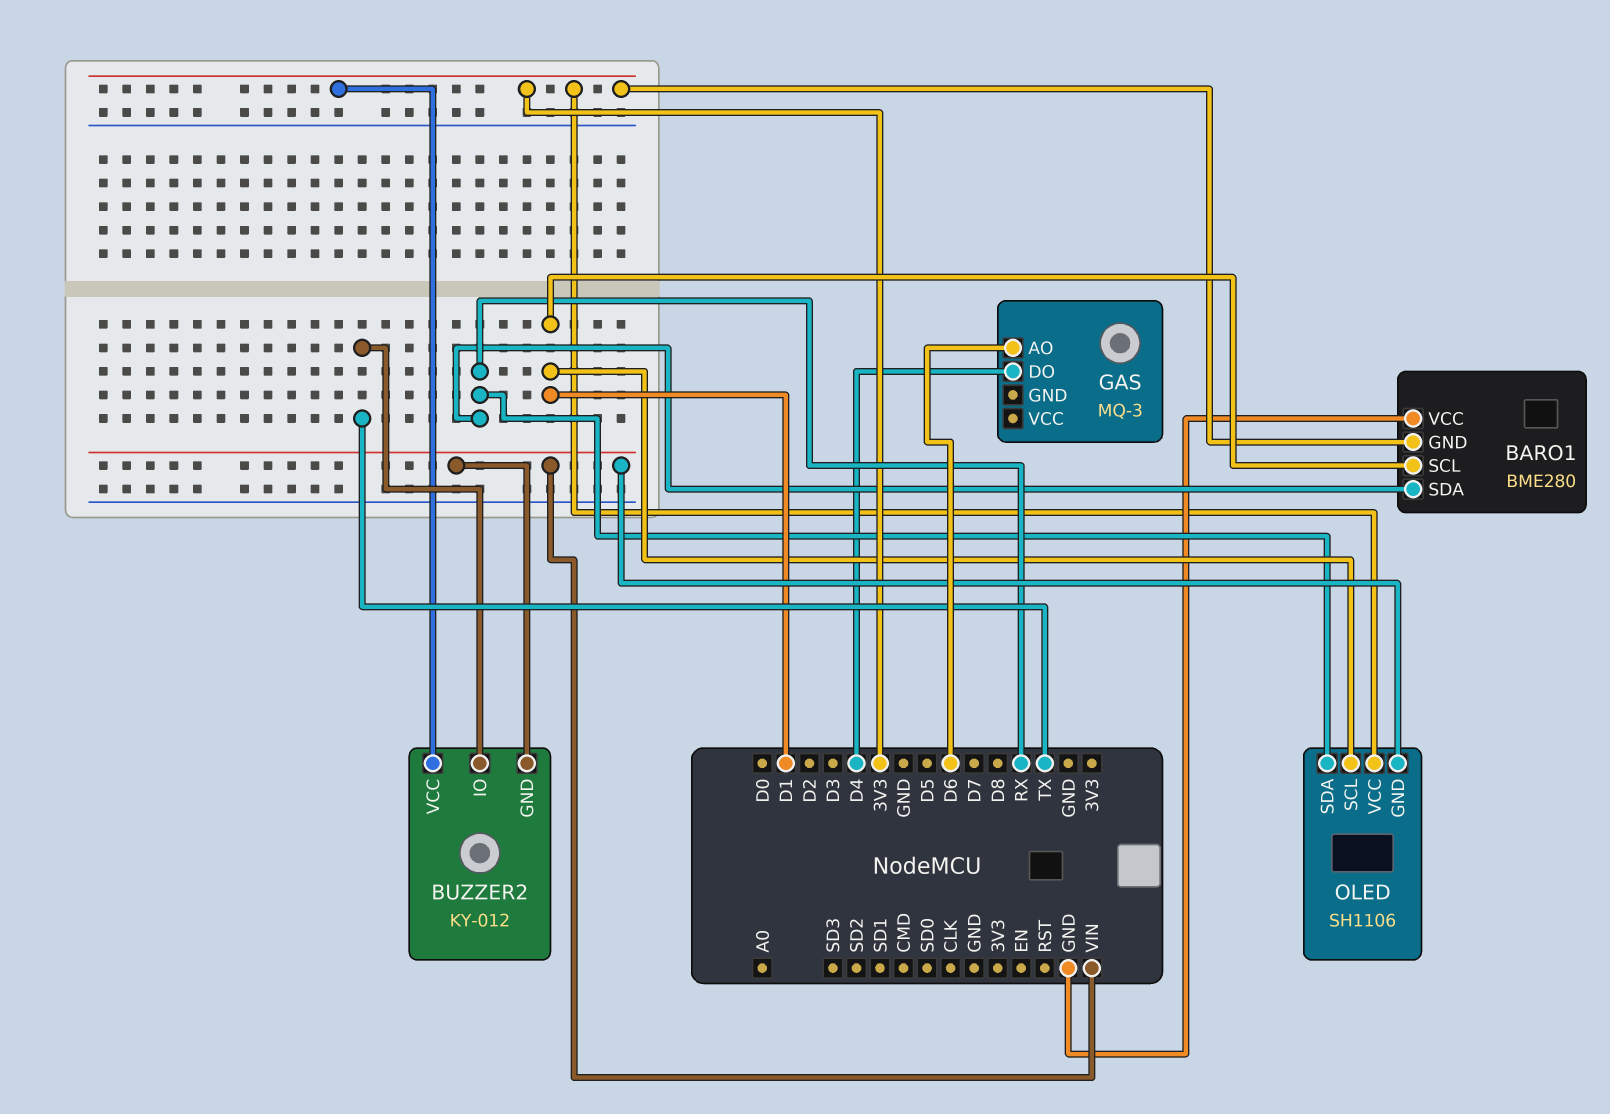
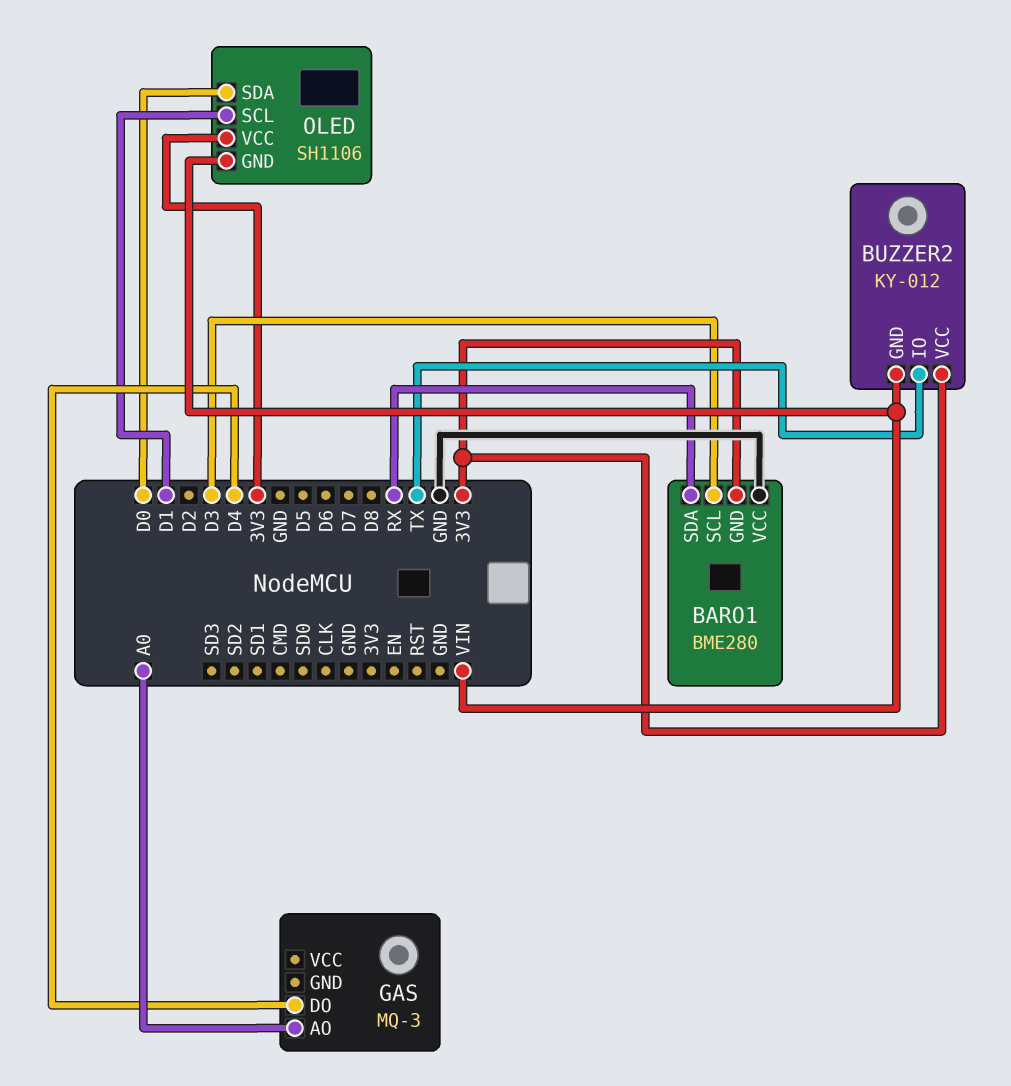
BARO1 pin SCL: D1 -> D3
GAS pin AO: D6 -> A0
OLED pin SDA: RX -> D0

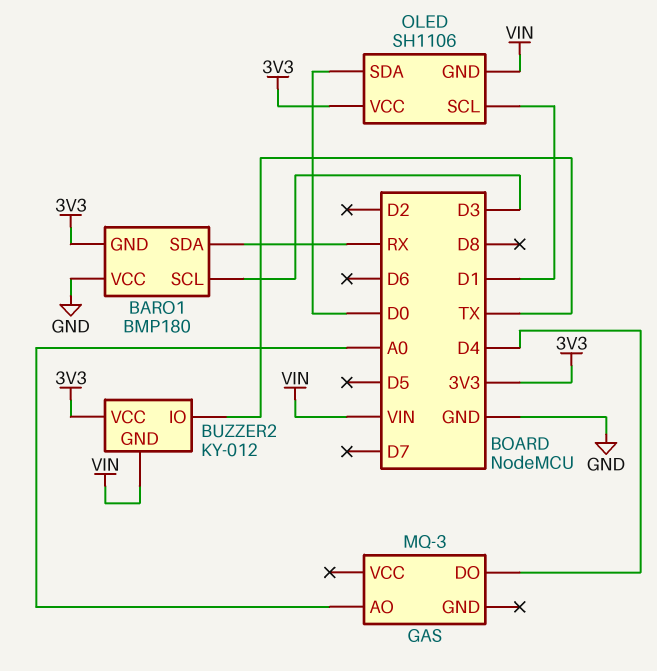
BARO1: BME280 -> BMP180

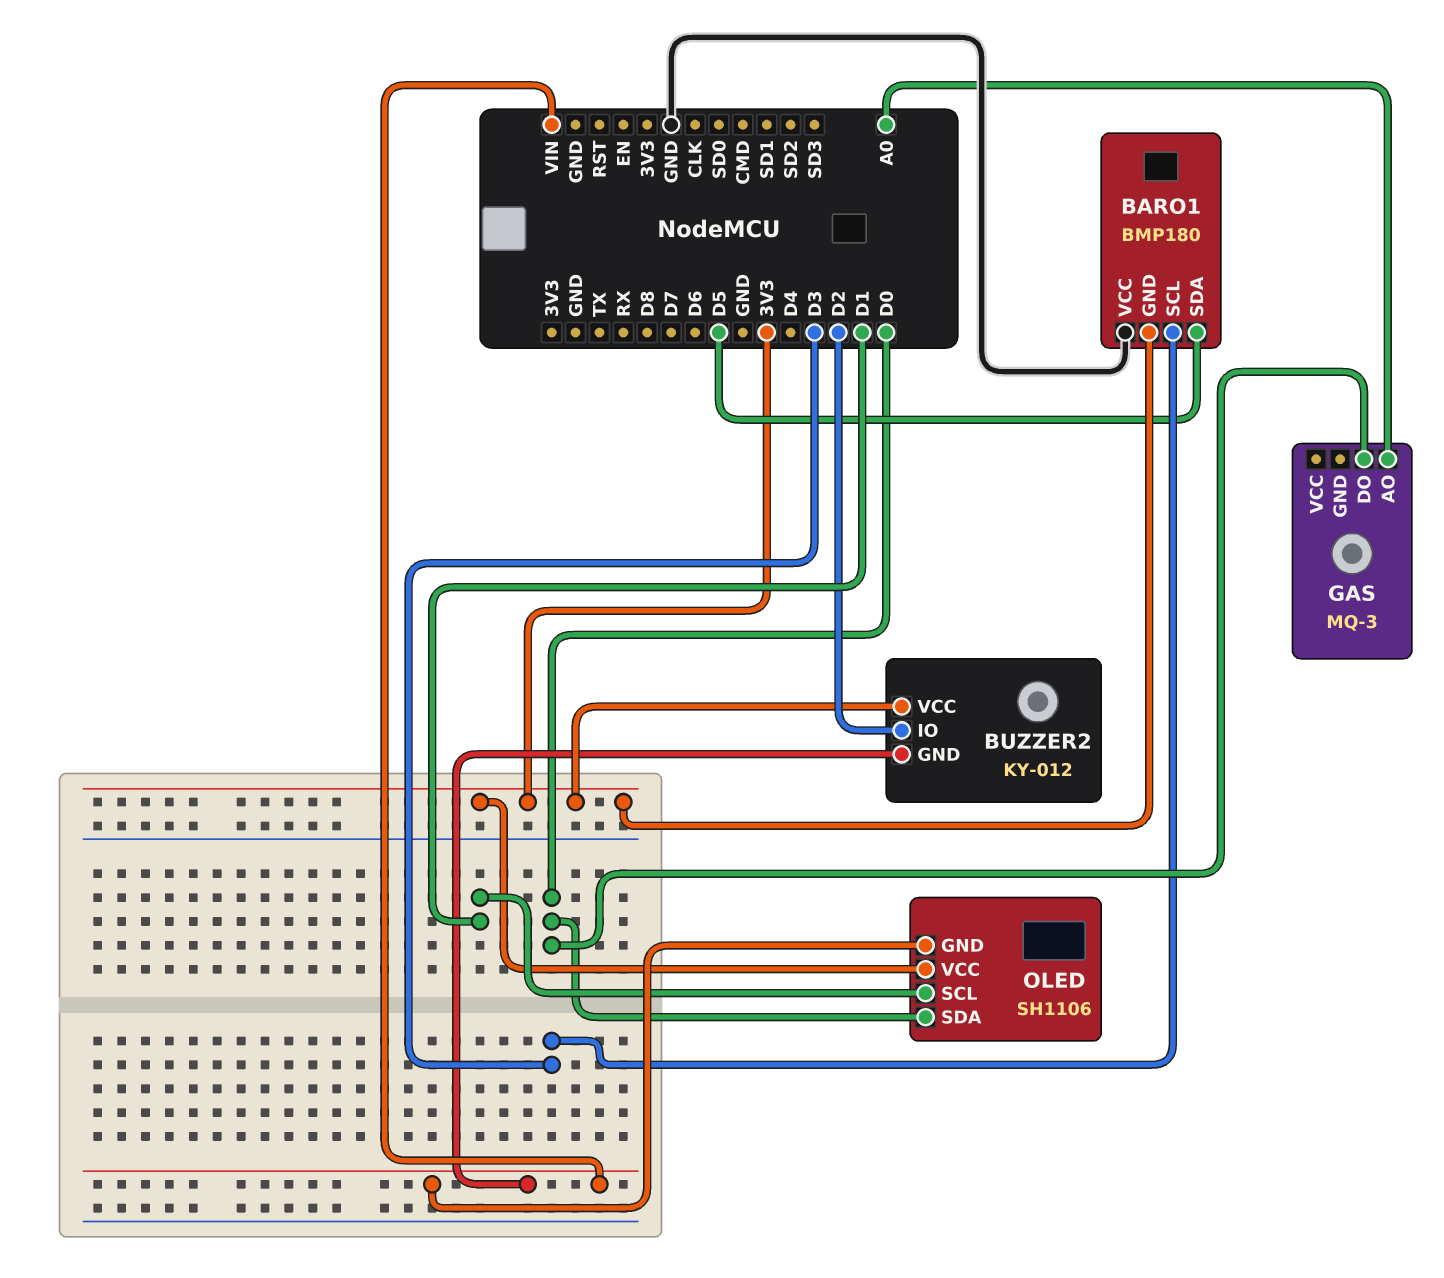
BARO1 pin SDA: RX -> D5
BUZZER2 pin IO: TX -> D2
GAS pin DO: D4 -> D0

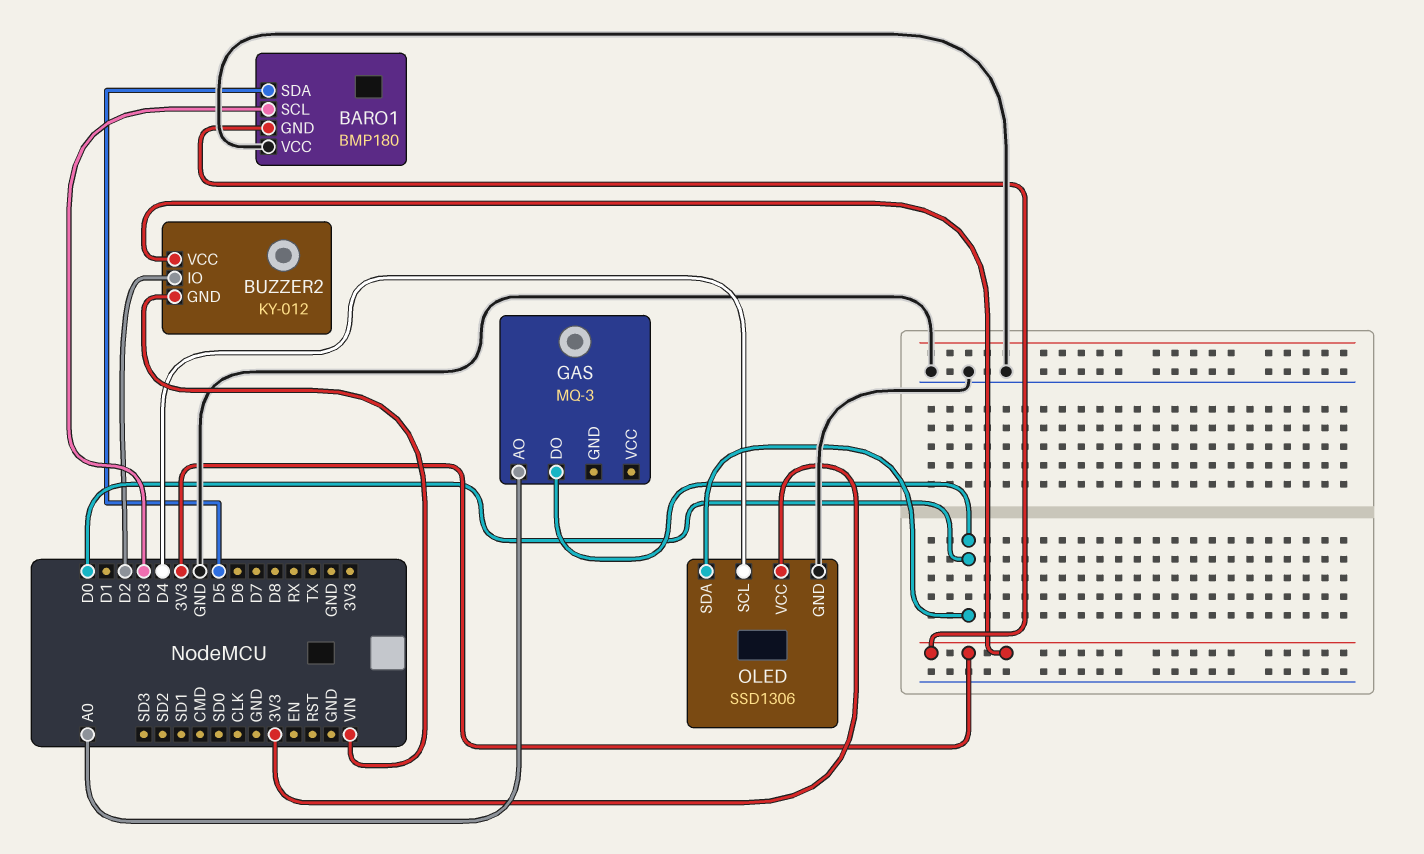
OLED: SH1106 -> SSD1306
OLED pin GND: VIN -> GND
OLED pin SCL: D1 -> D4

